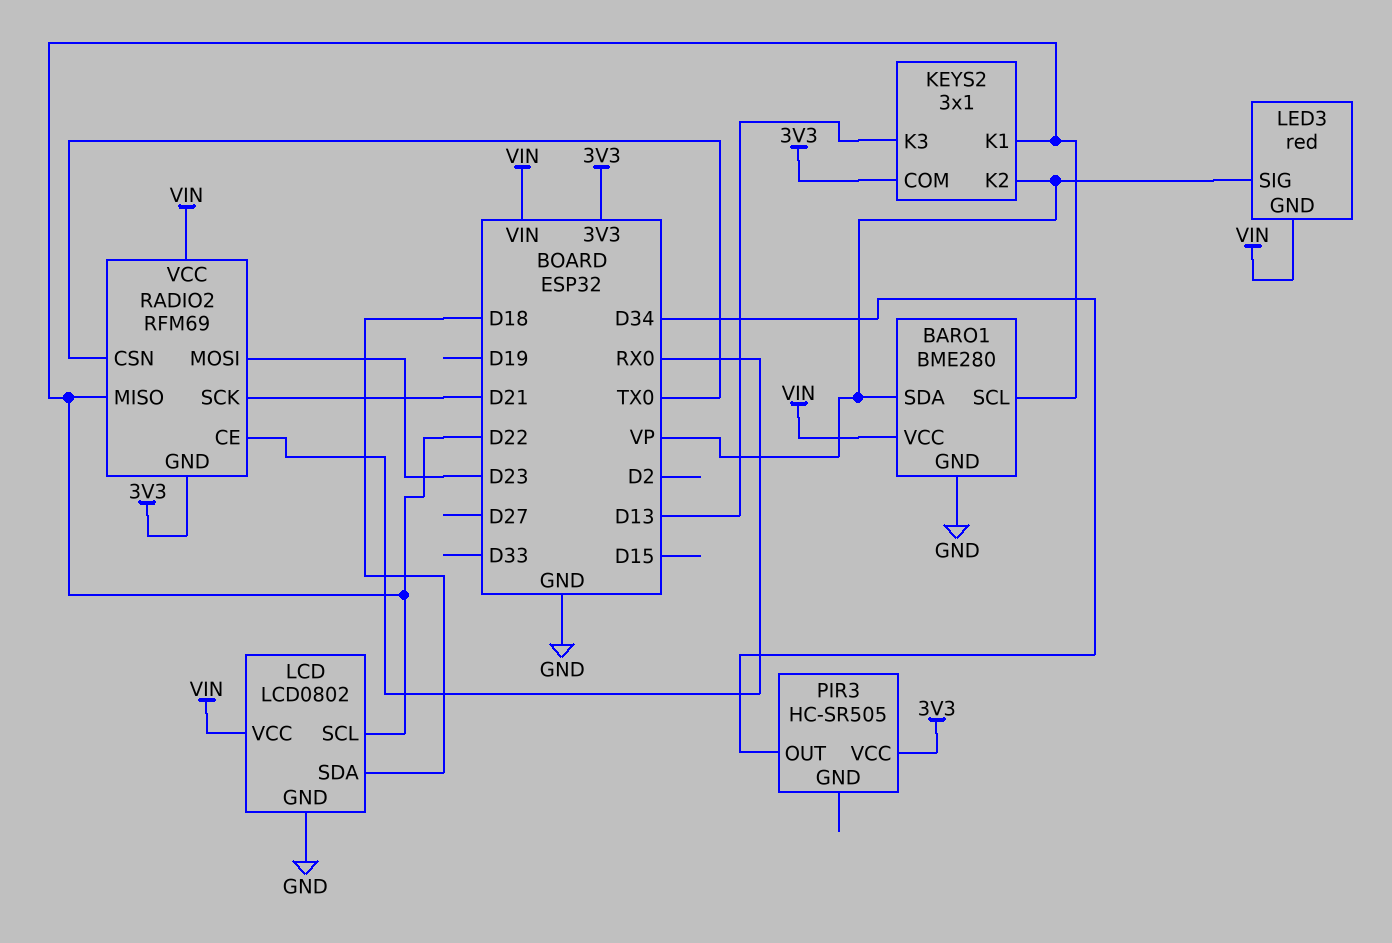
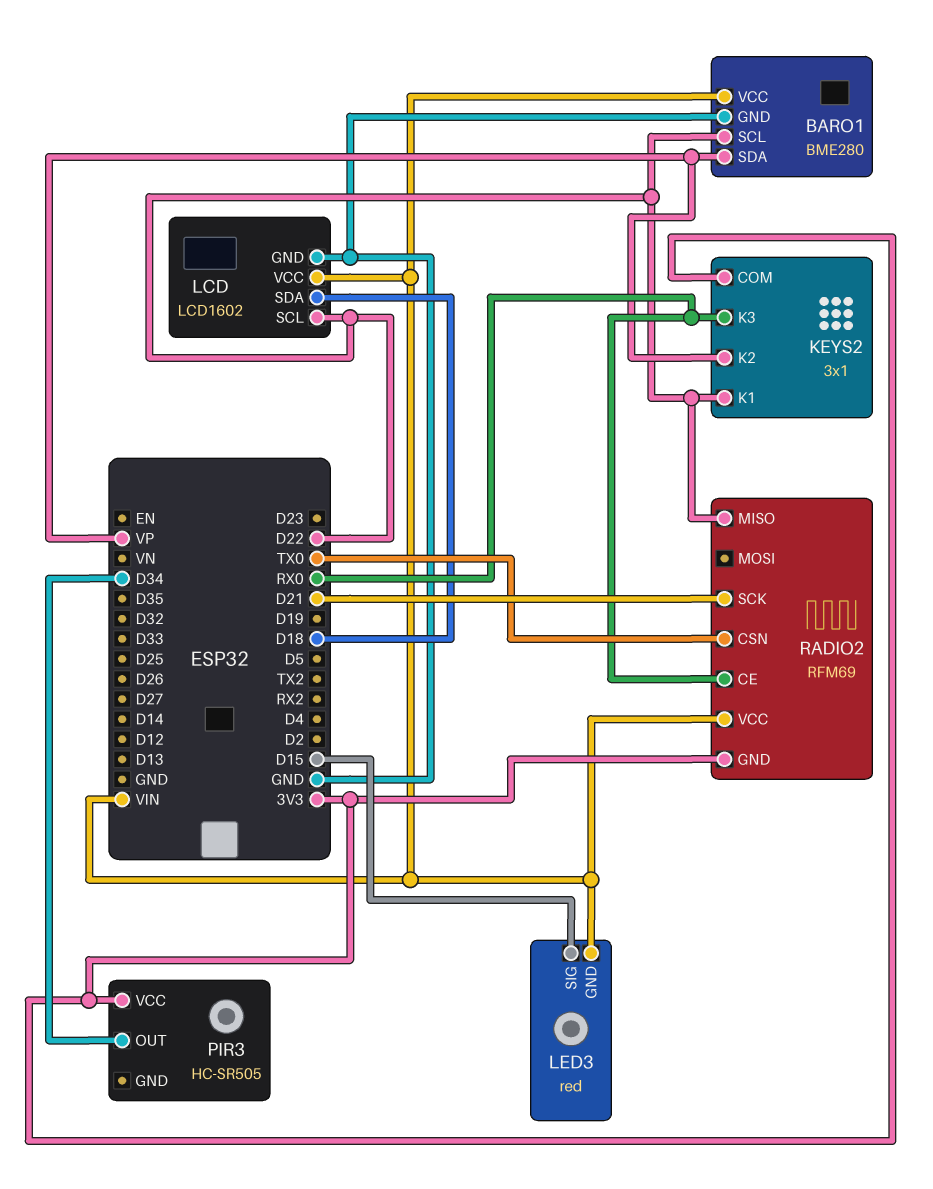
KEYS2 pin K3: D13 -> RX0
LCD: LCD0802 -> LCD1602
LED3 pin SIG: VP -> D15
RADIO2 pin MOSI: D23 -> none

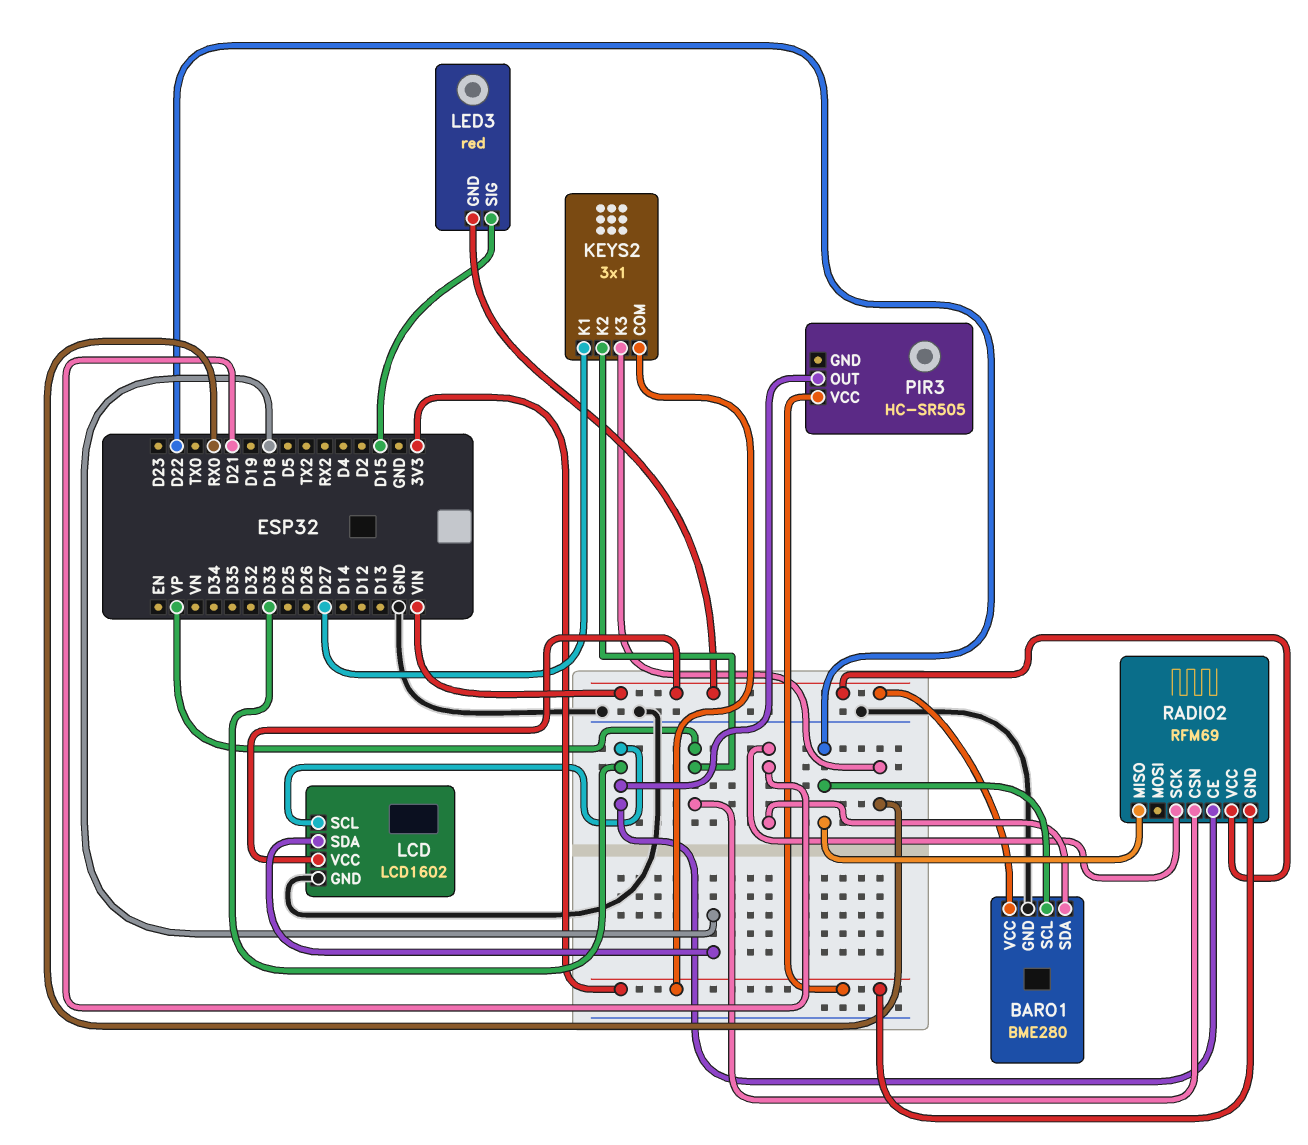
BARO1 pin SDA: VP -> D21
KEYS2 pin K1: D22 -> D27
LCD pin SCL: D22 -> D33
PIR3 pin OUT: D34 -> D33
RADIO2 pin CE: RX0 -> D33
RADIO2 pin CSN: TX0 -> VP

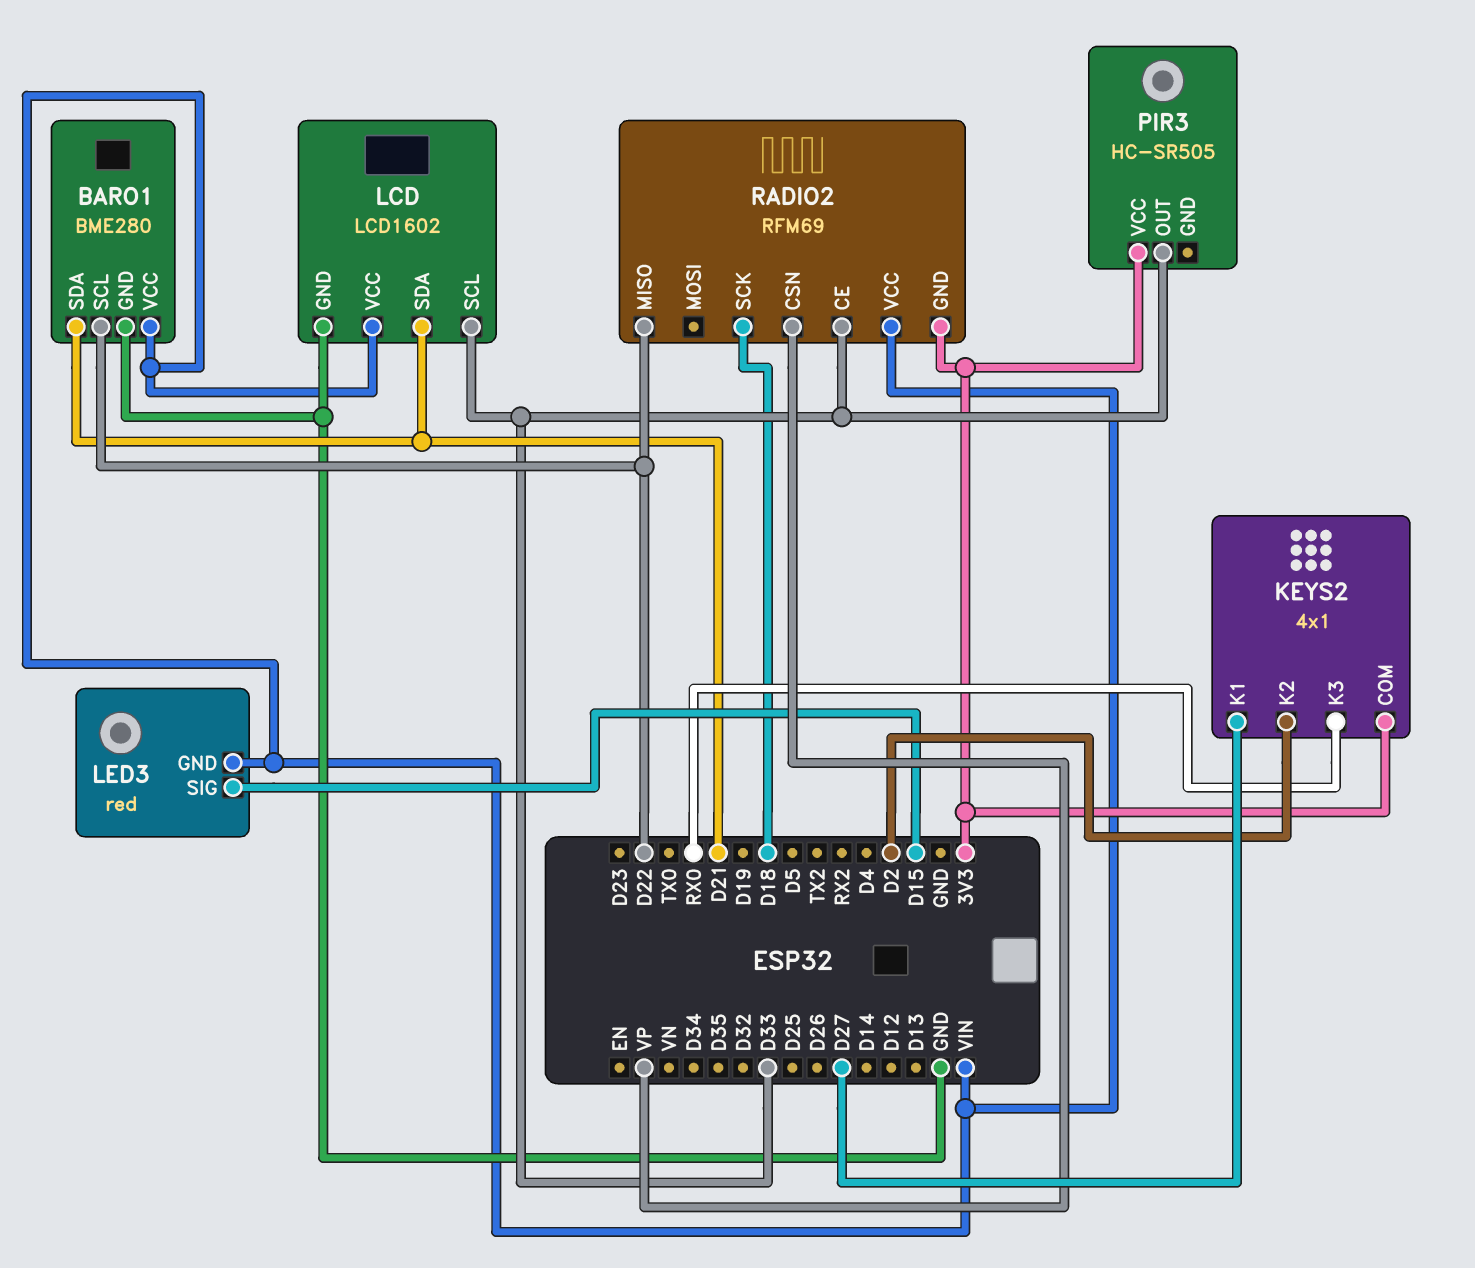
KEYS2: 3x1 -> 4x1
KEYS2 pin K2: VP -> D2
LCD pin SDA: D18 -> D21
RADIO2 pin SCK: D21 -> D18

